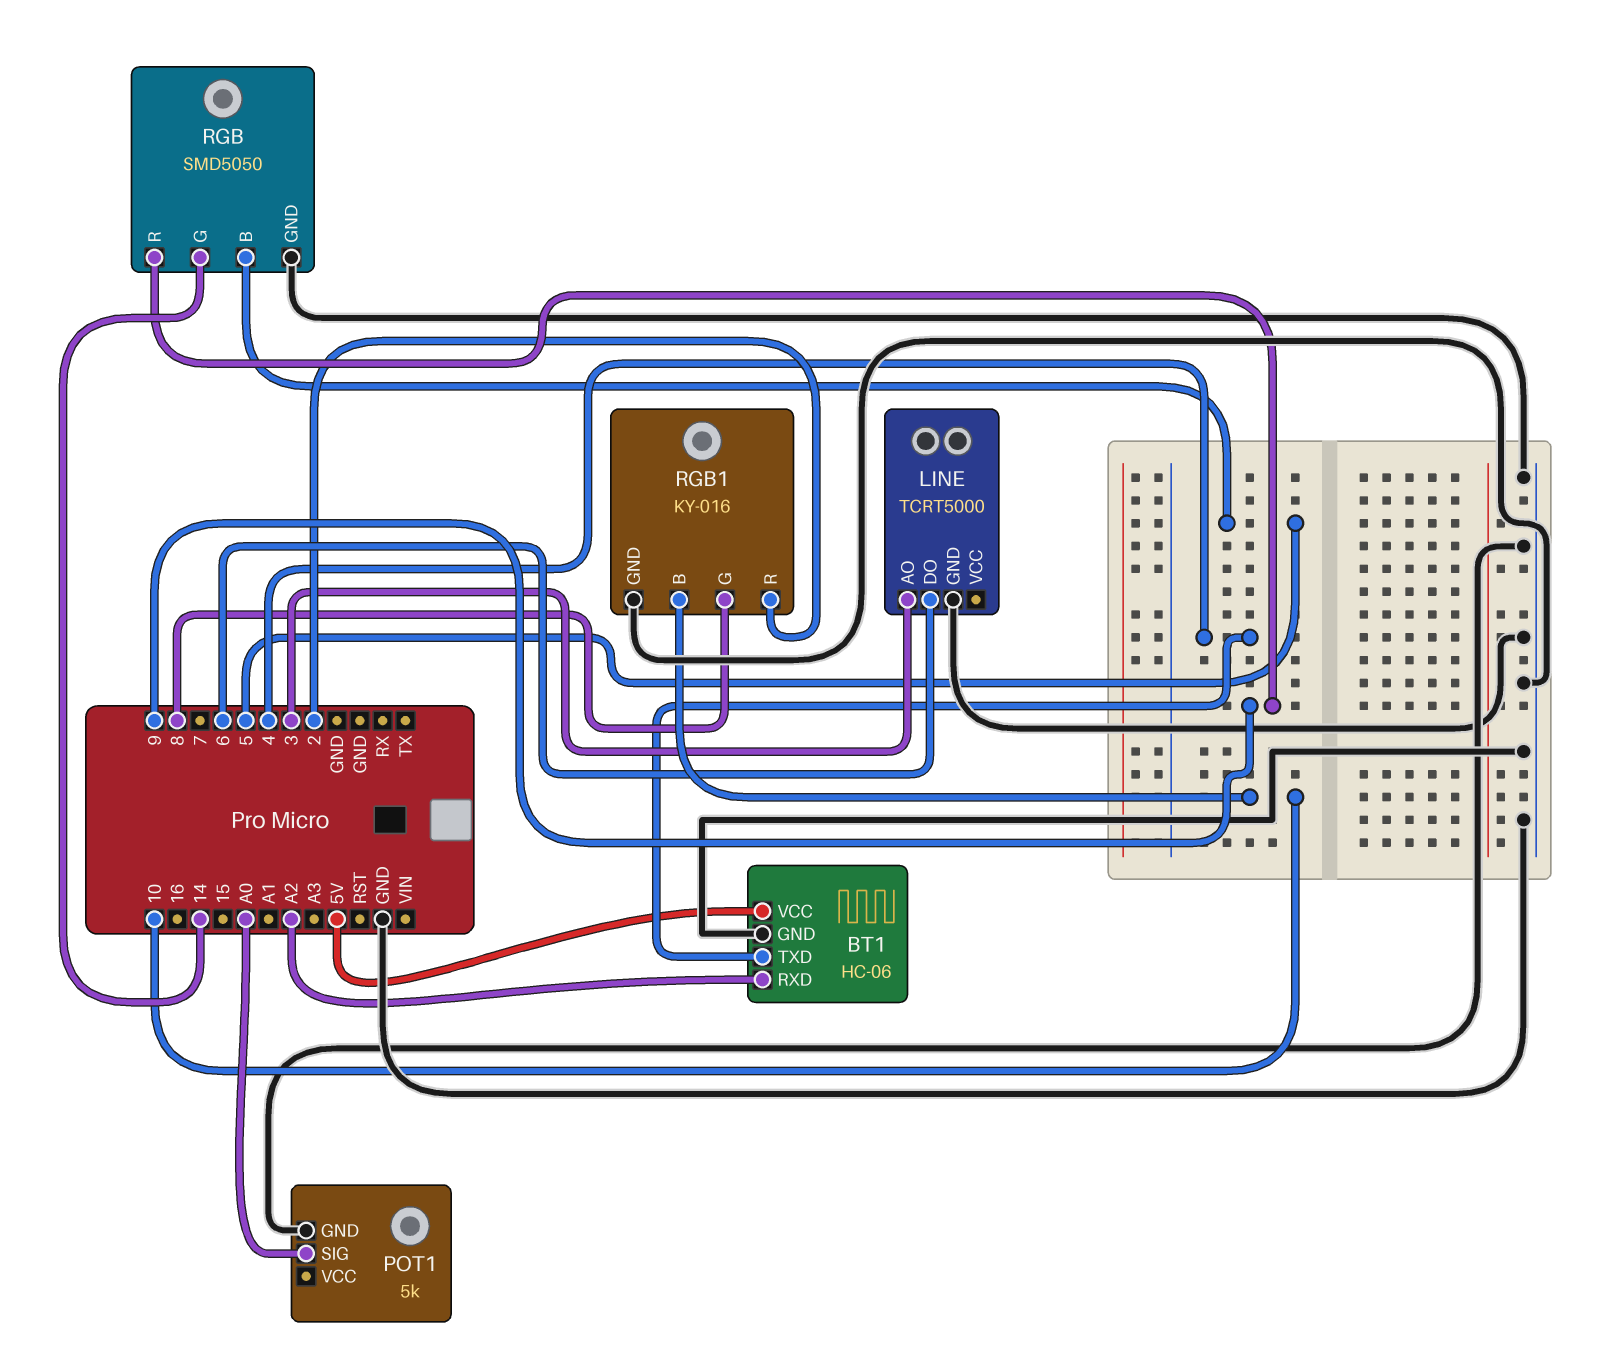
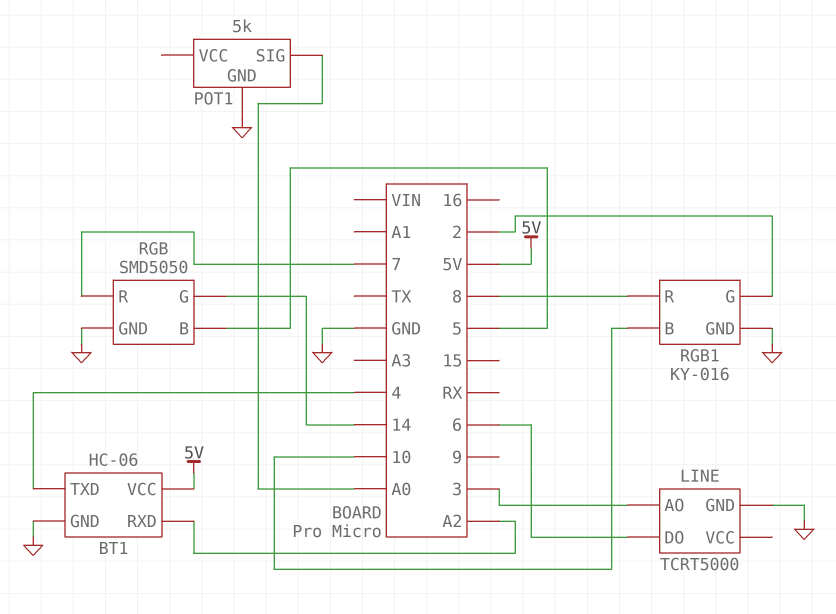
RGB pin R: 9 -> 7
RGB1 pin G: 8 -> 2
RGB1 pin R: 2 -> 8

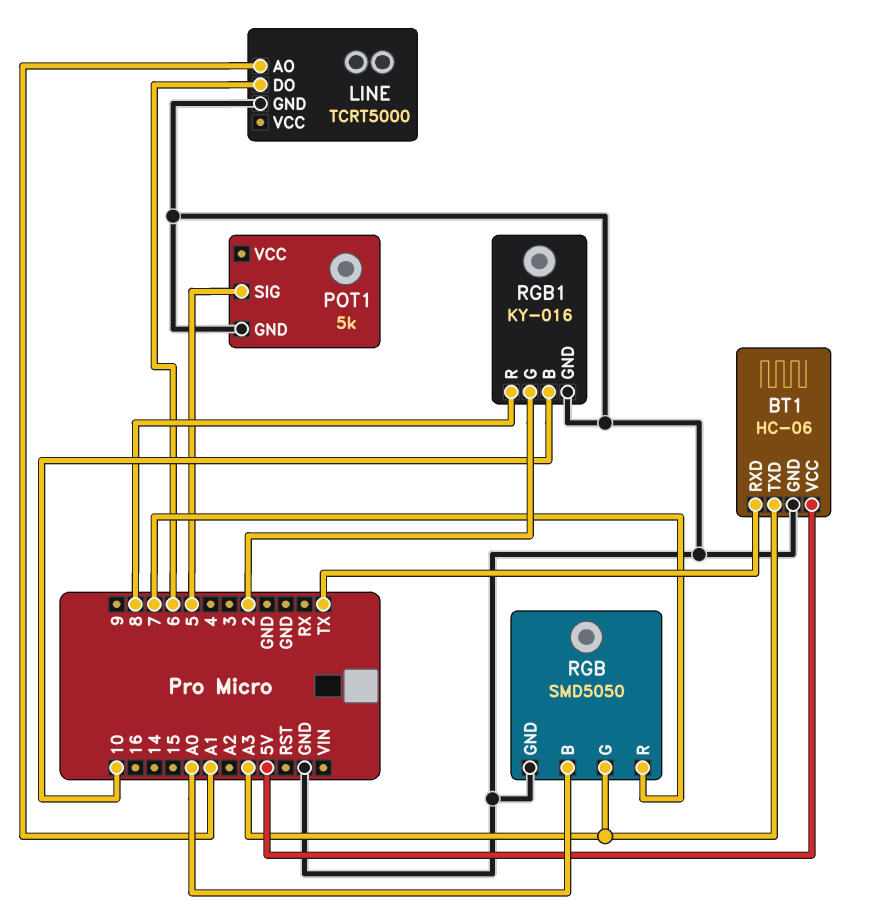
BT1 pin RXD: A2 -> TX
BT1 pin TXD: 4 -> A3
LINE pin AO: 3 -> A1
POT1 pin SIG: A0 -> 5
RGB pin B: 5 -> A0
RGB pin G: 14 -> A3

